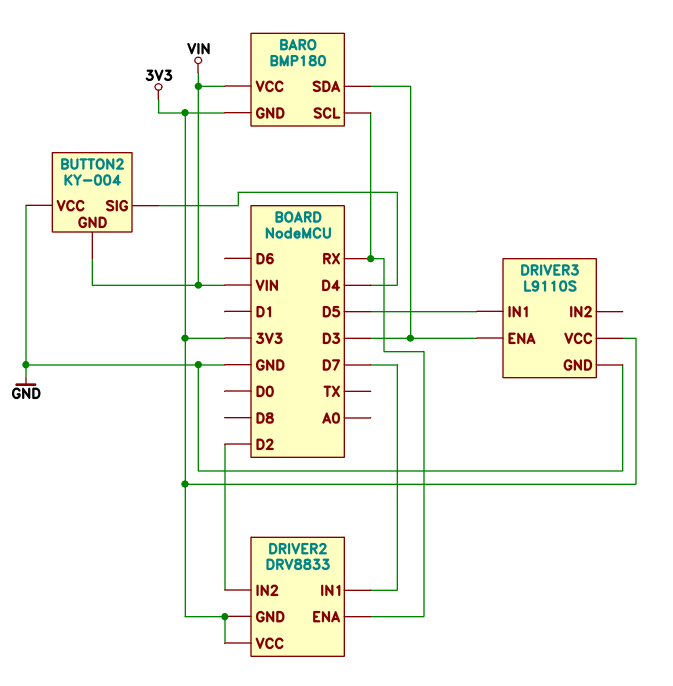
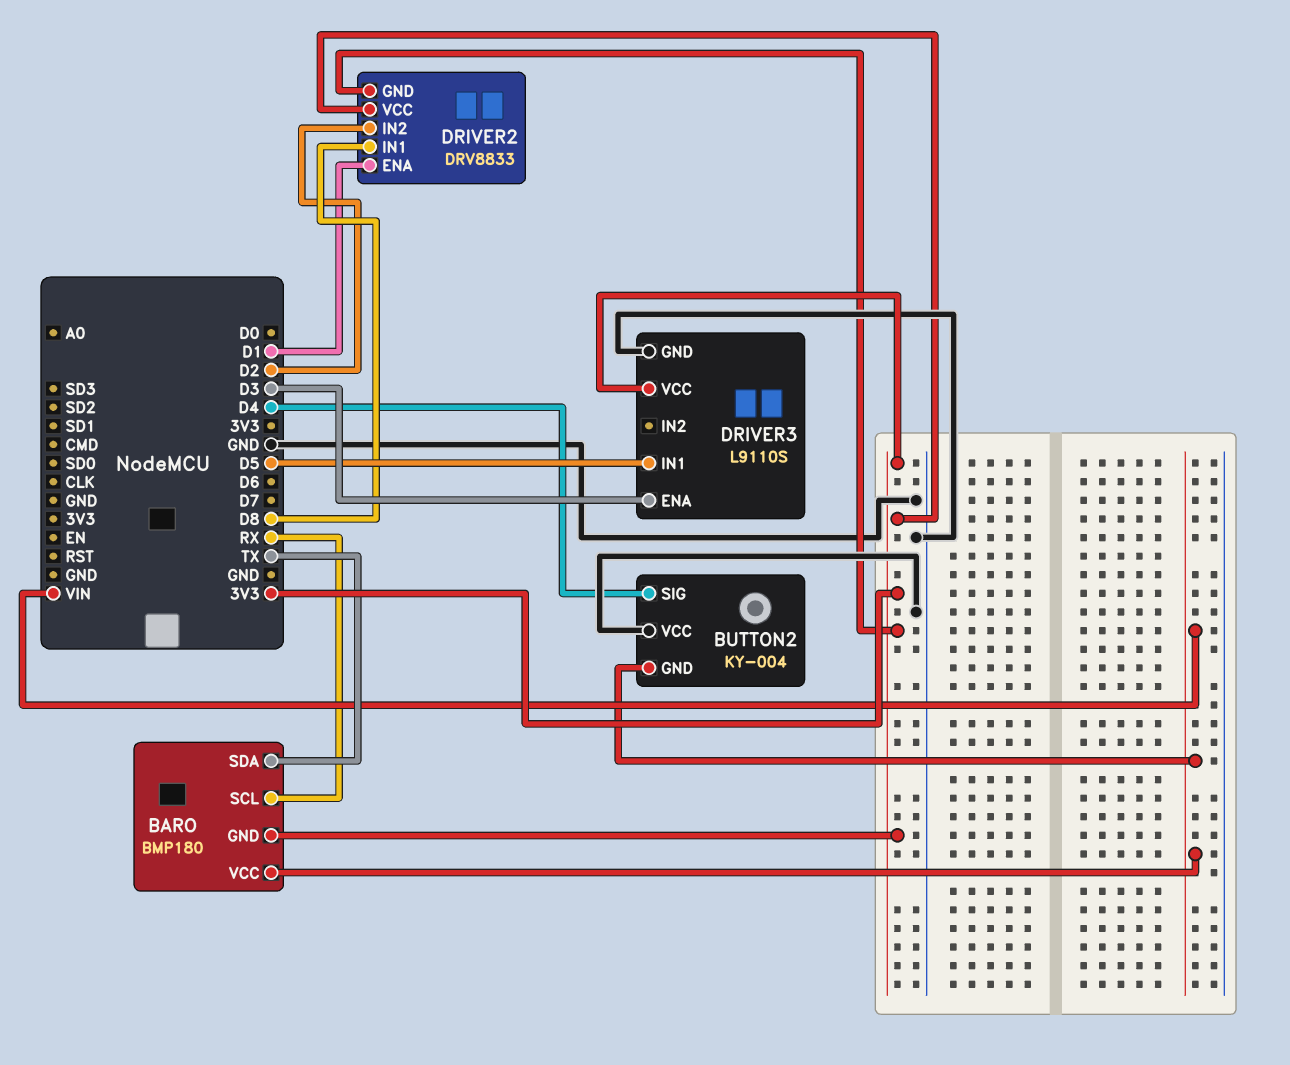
BARO pin SDA: D3 -> TX
DRIVER2 pin ENA: RX -> D1
DRIVER2 pin IN1: D7 -> D8

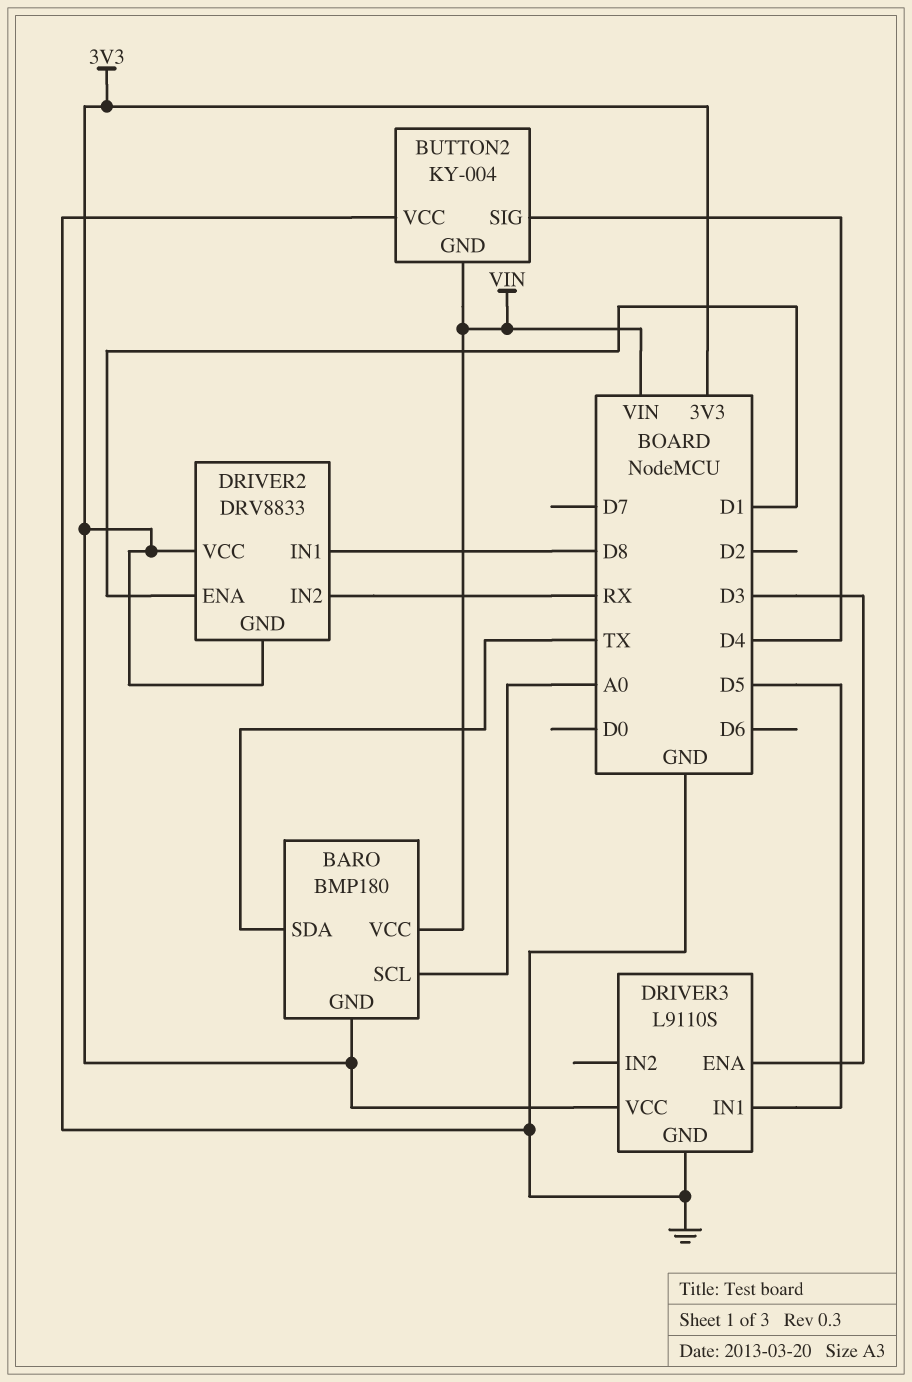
BARO pin SCL: RX -> A0
DRIVER2 pin IN2: D2 -> RX

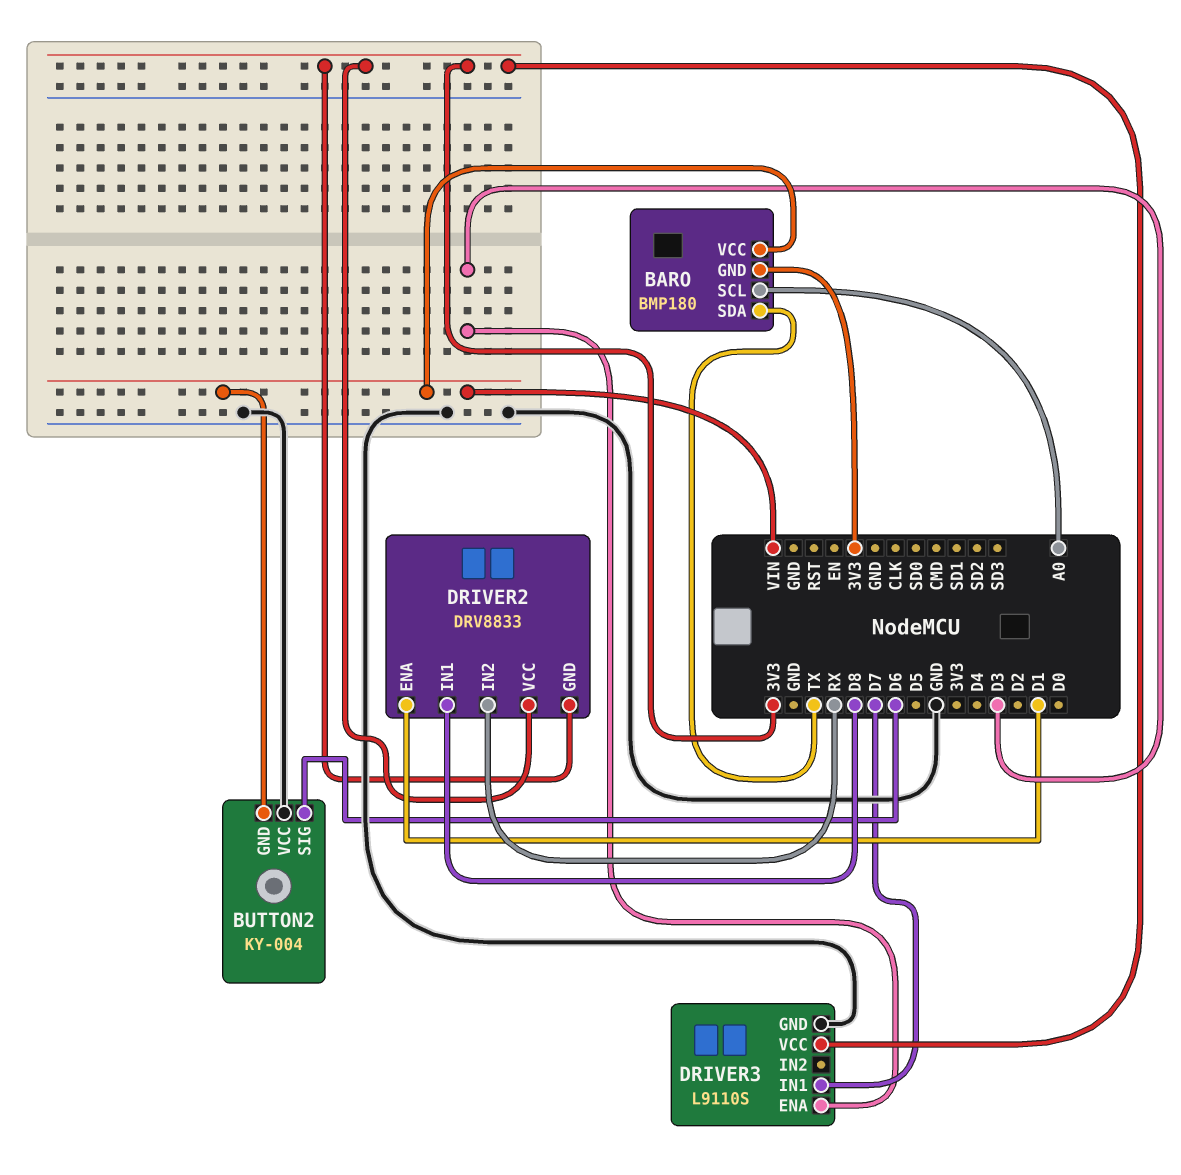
BUTTON2 pin SIG: D4 -> D6
DRIVER3 pin IN1: D5 -> D7

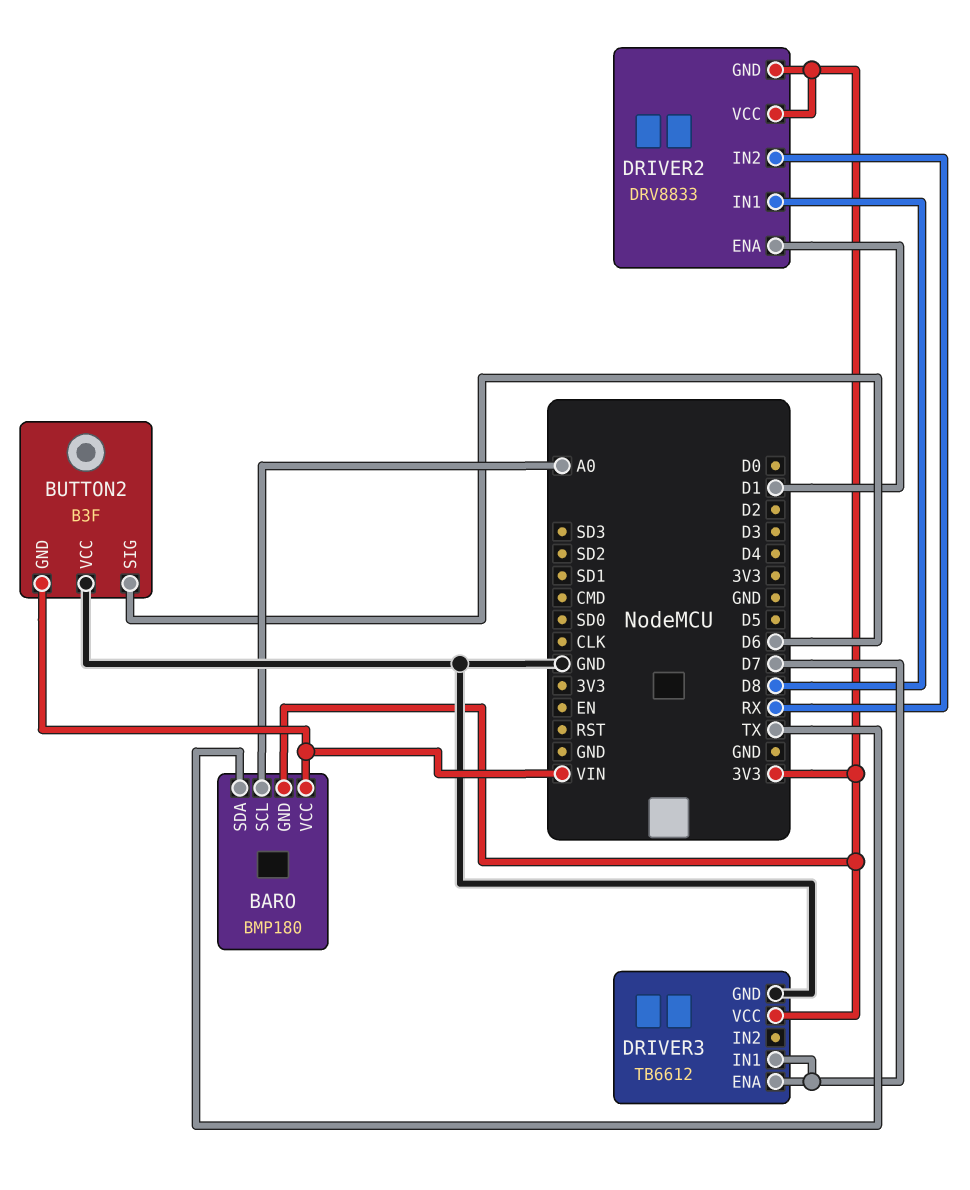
BUTTON2: KY-004 -> B3F
DRIVER3: L9110S -> TB6612
DRIVER3 pin ENA: D3 -> D7

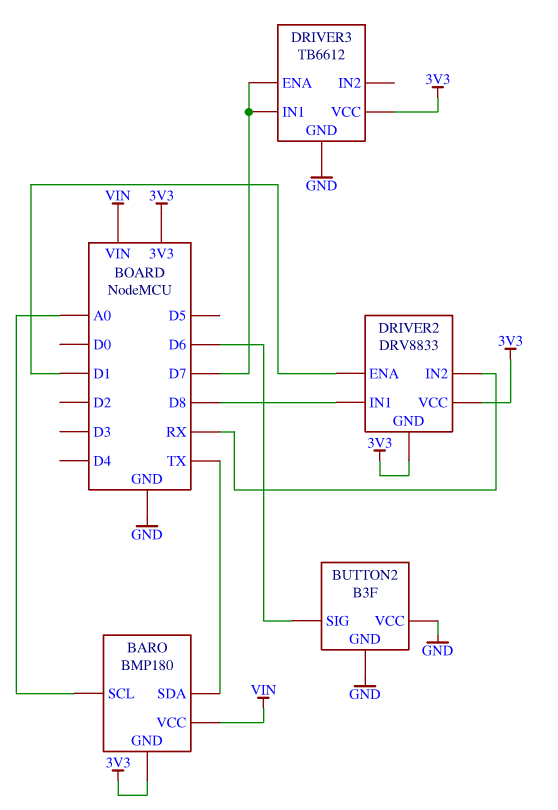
BUTTON2 pin GND: VIN -> GND

